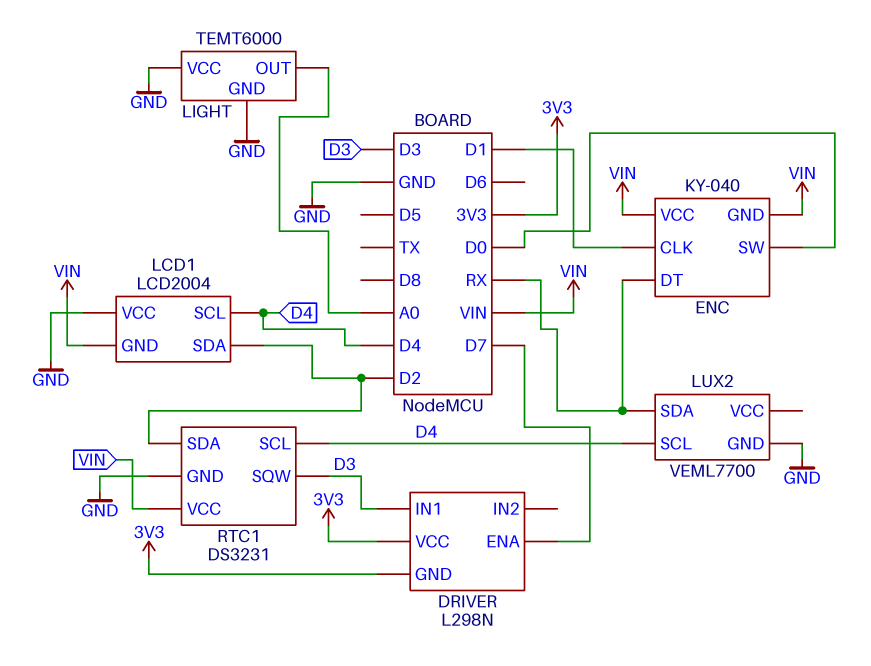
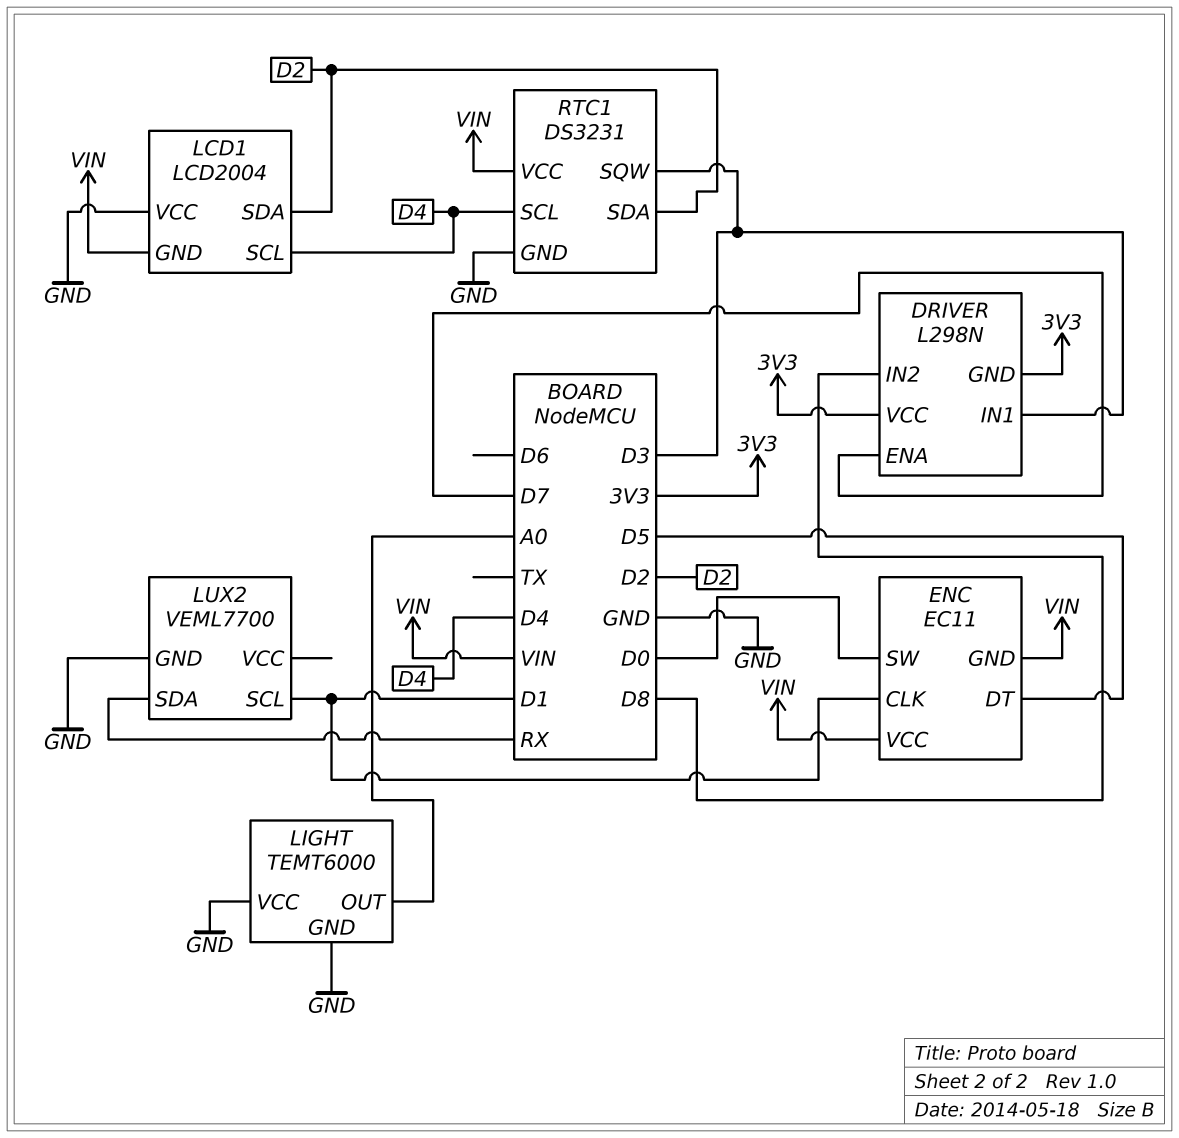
DRIVER pin IN2: none -> D8
ENC: KY-040 -> EC11
ENC pin DT: RX -> D5
LUX2 pin SCL: D4 -> D1

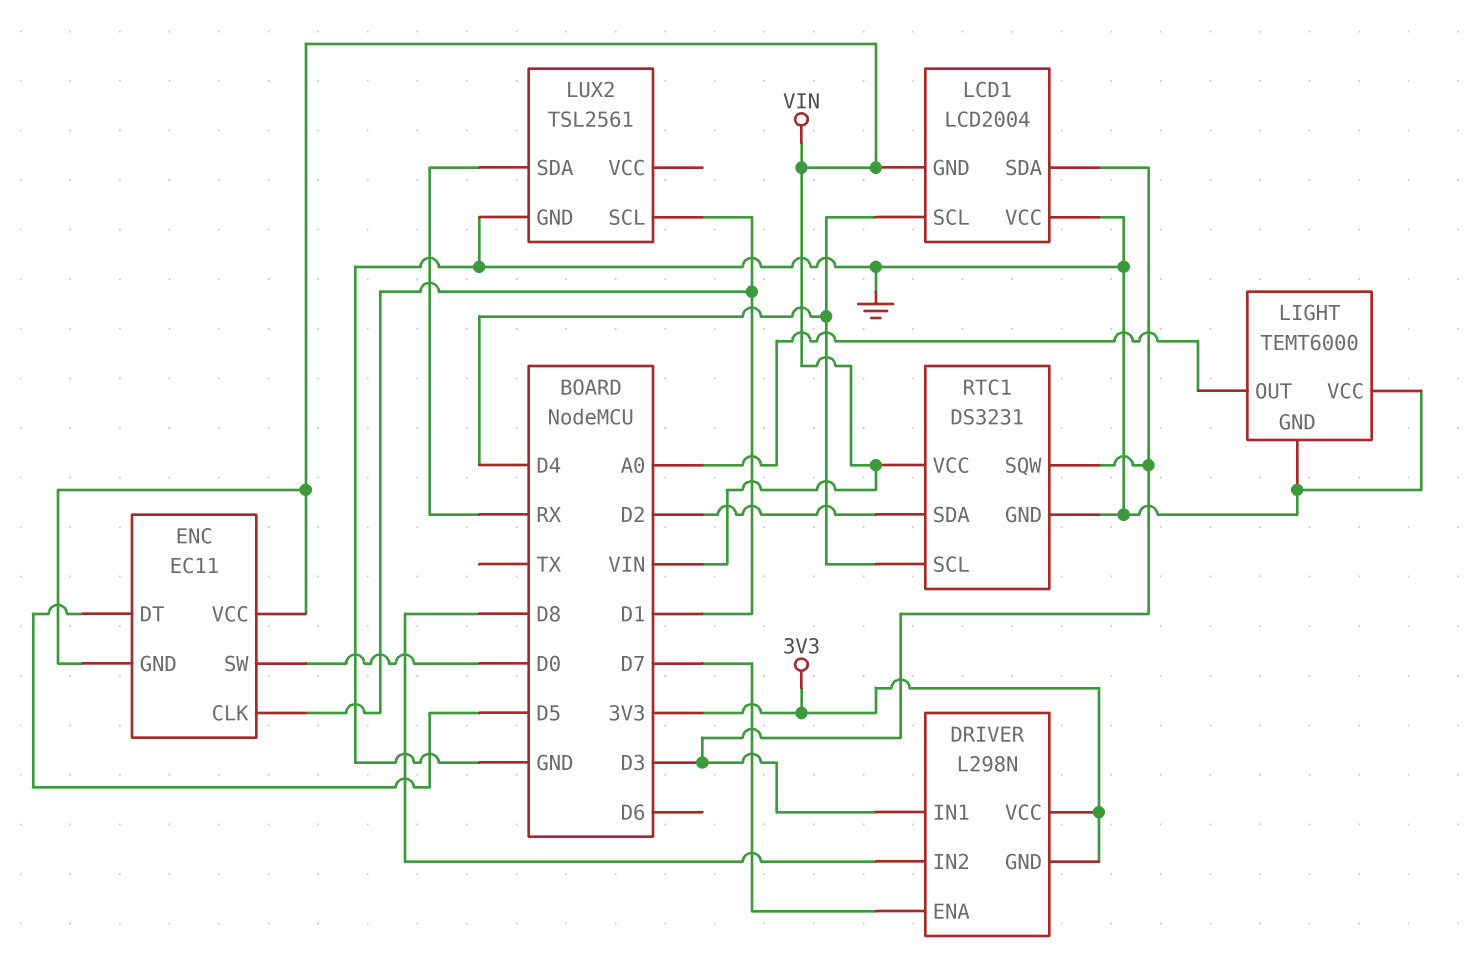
LCD1 pin SDA: D2 -> D3
LUX2: VEML7700 -> TSL2561

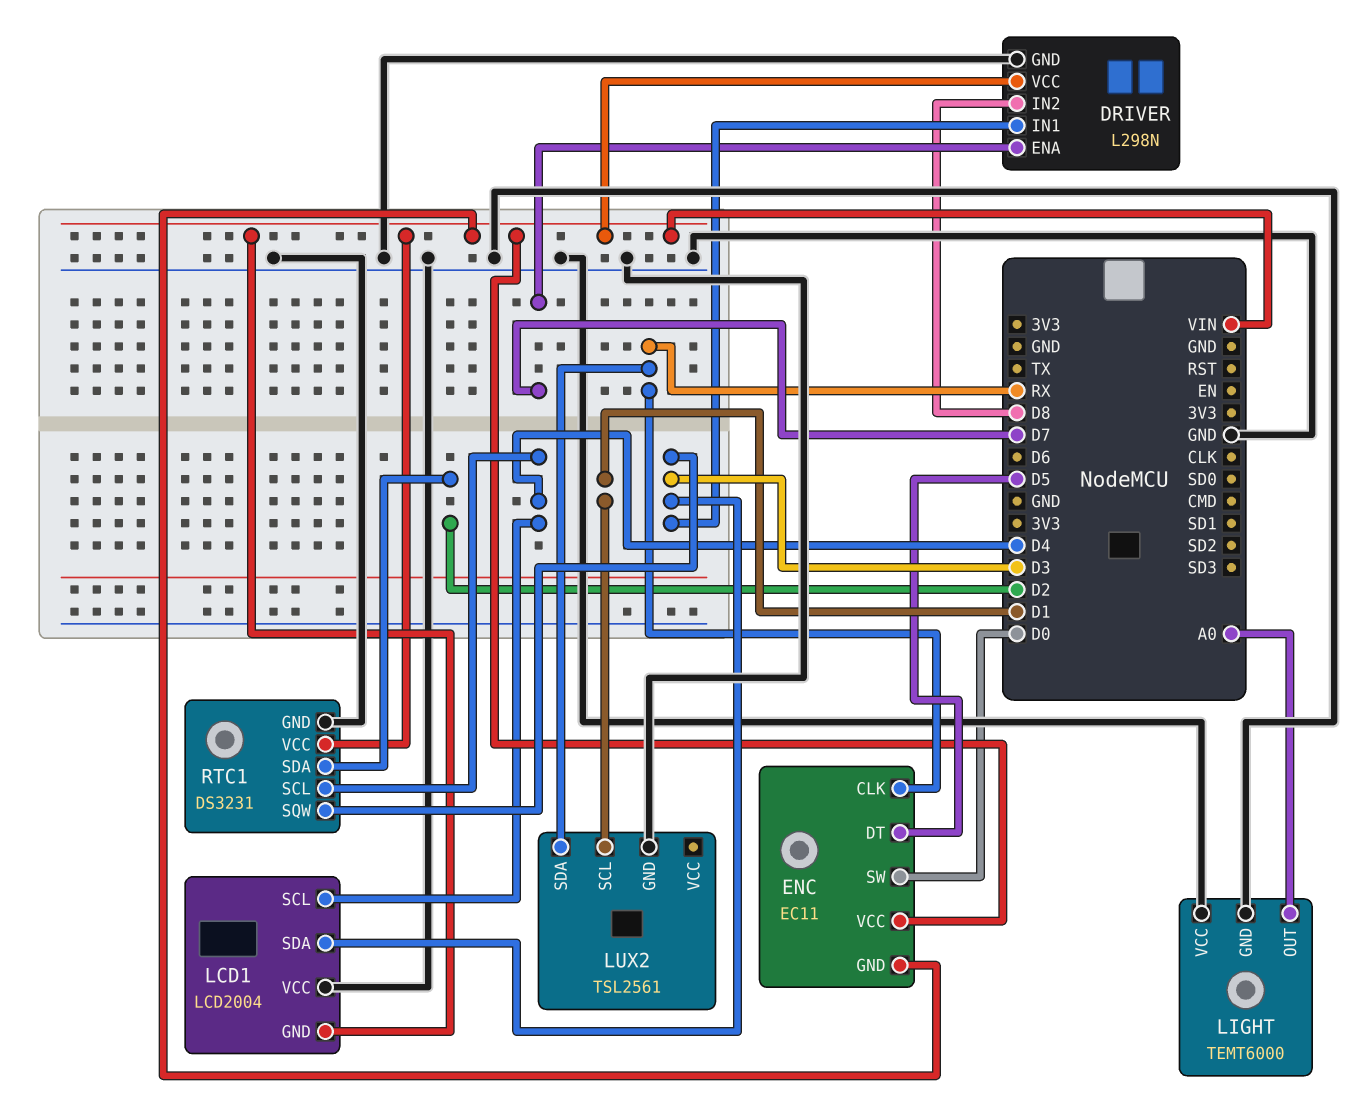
DRIVER pin GND: 3V3 -> GND
DRIVER pin VCC: 3V3 -> VIN
ENC pin CLK: D1 -> RX

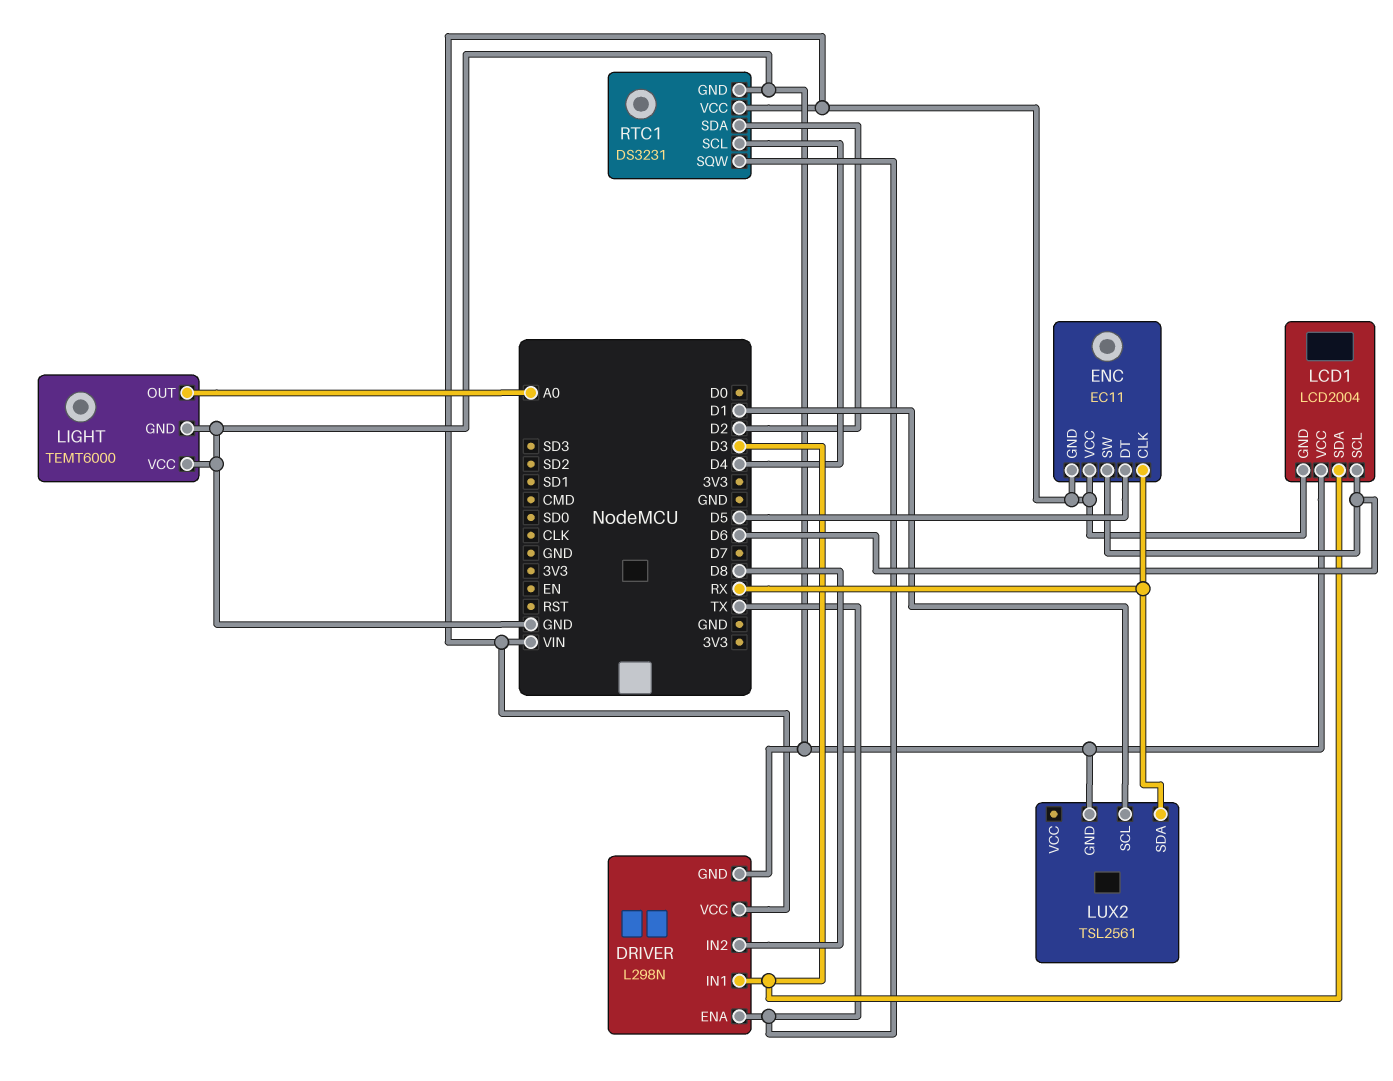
DRIVER pin ENA: D7 -> TX
ENC pin SW: D0 -> D6
LCD1 pin SCL: D4 -> D6
RTC1 pin SQW: D3 -> TX

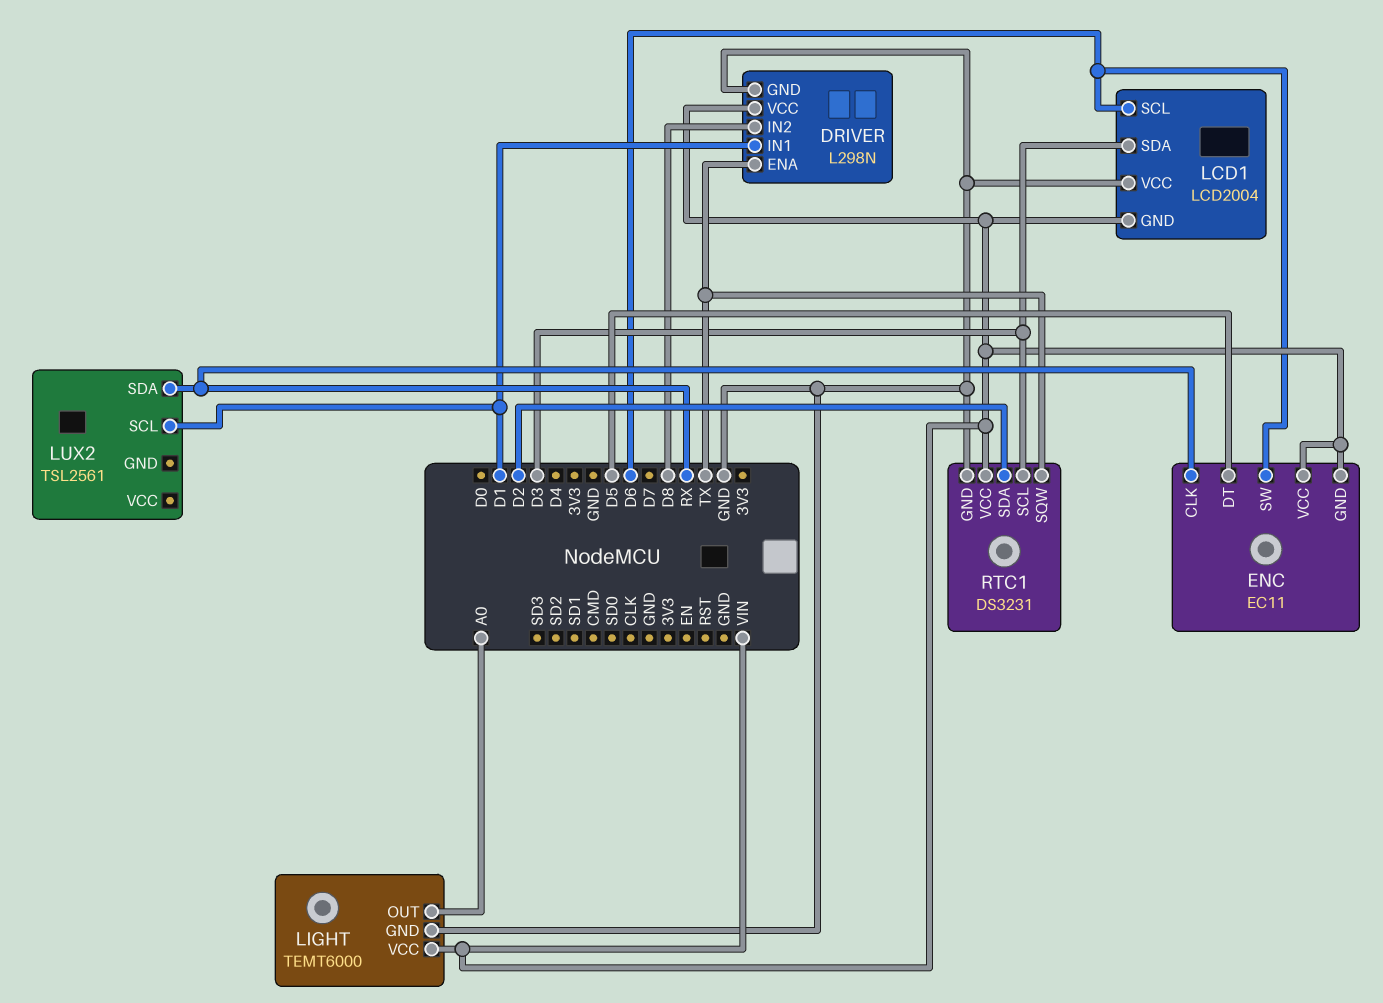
DRIVER pin IN1: D3 -> D1
LIGHT pin VCC: GND -> VIN
LUX2 pin GND: GND -> none
RTC1 pin SCL: D4 -> D3

